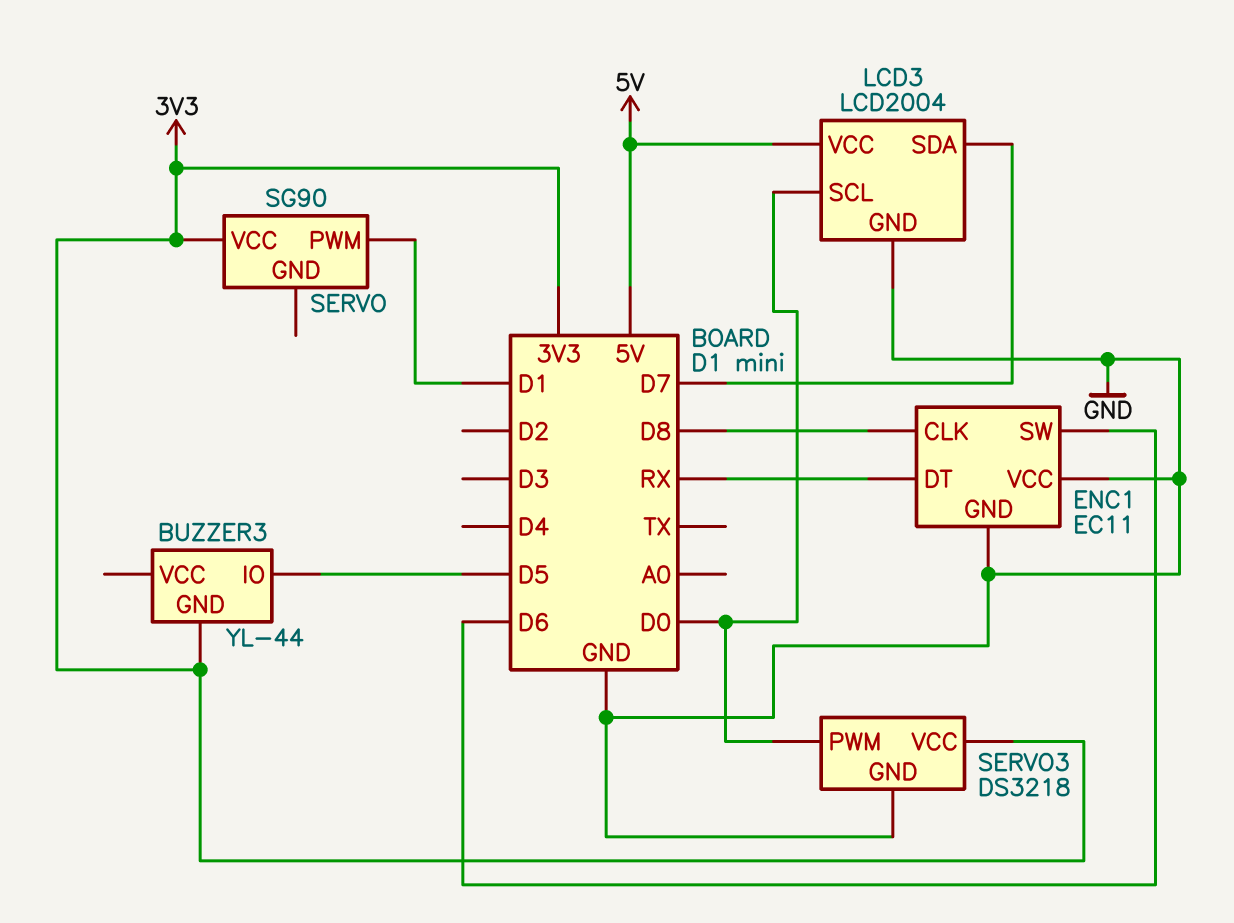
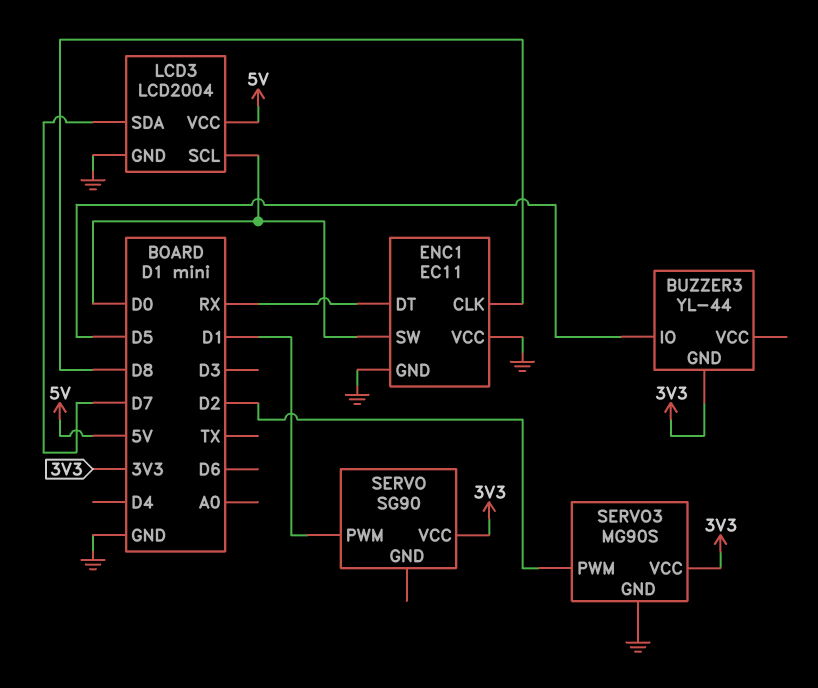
ENC1 pin SW: D6 -> D0
SERVO3: DS3218 -> MG90S
SERVO3 pin PWM: D0 -> D2

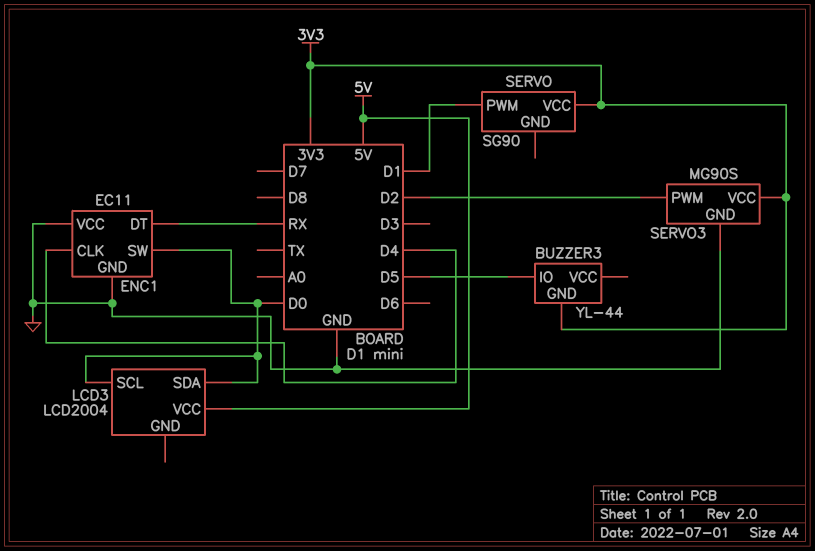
ENC1 pin CLK: D8 -> D4
LCD3 pin GND: GND -> none
LCD3 pin SDA: D7 -> D0

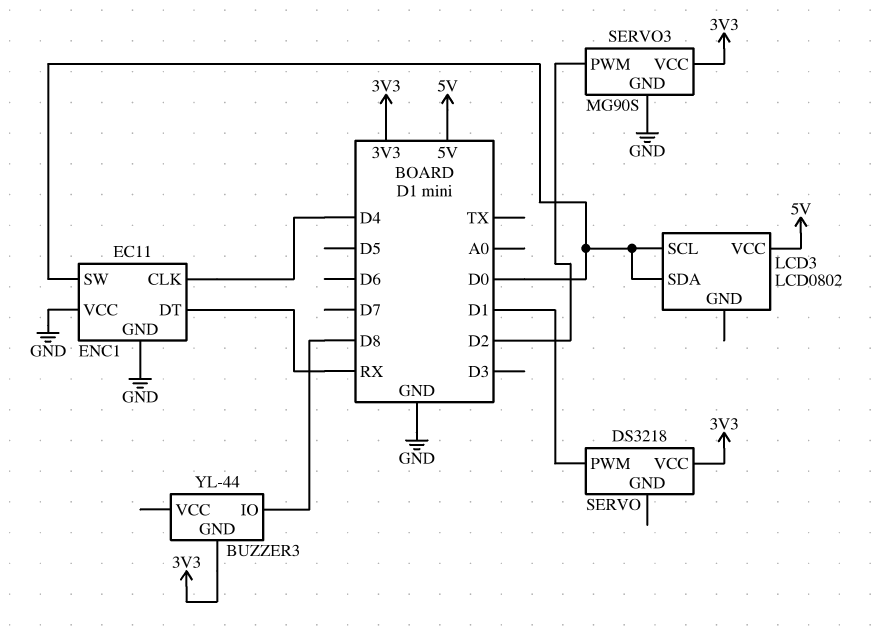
BUZZER3 pin IO: D5 -> D8
LCD3: LCD2004 -> LCD0802
SERVO: SG90 -> DS3218

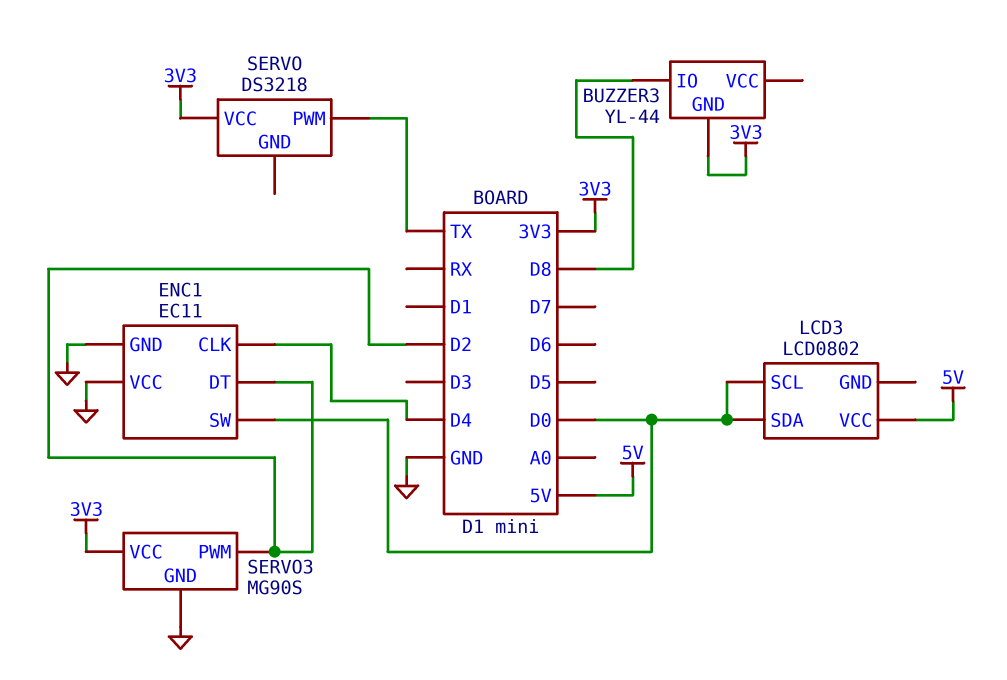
ENC1 pin DT: RX -> D2
SERVO pin PWM: D1 -> TX

